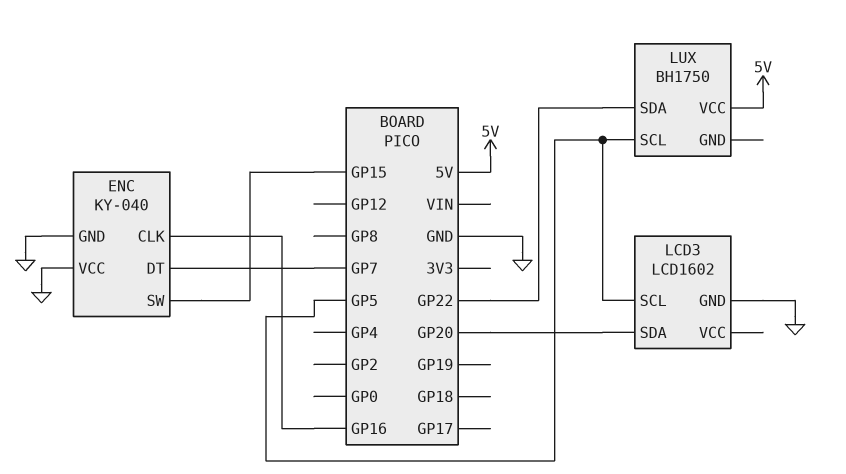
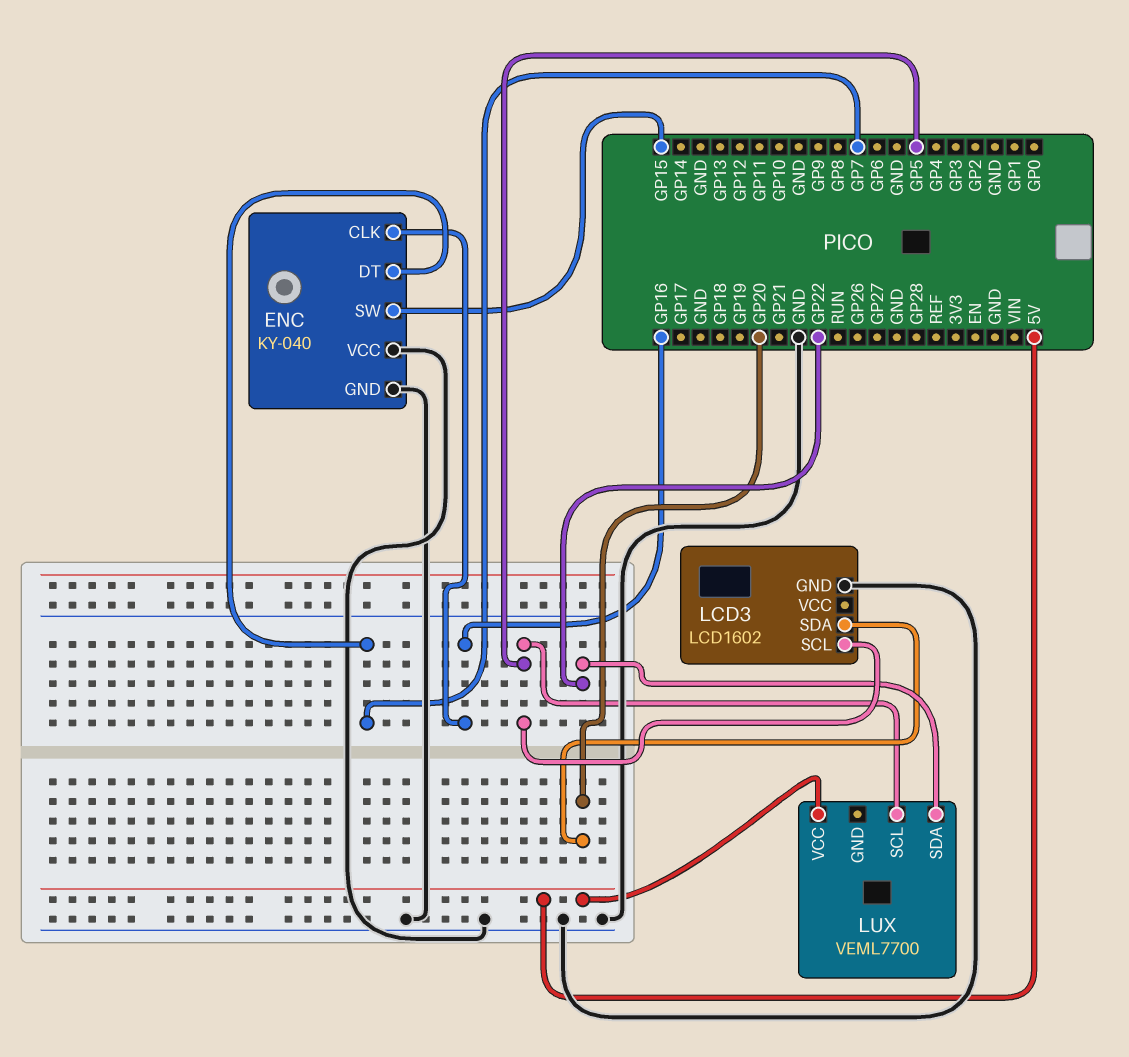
LUX: BH1750 -> VEML7700

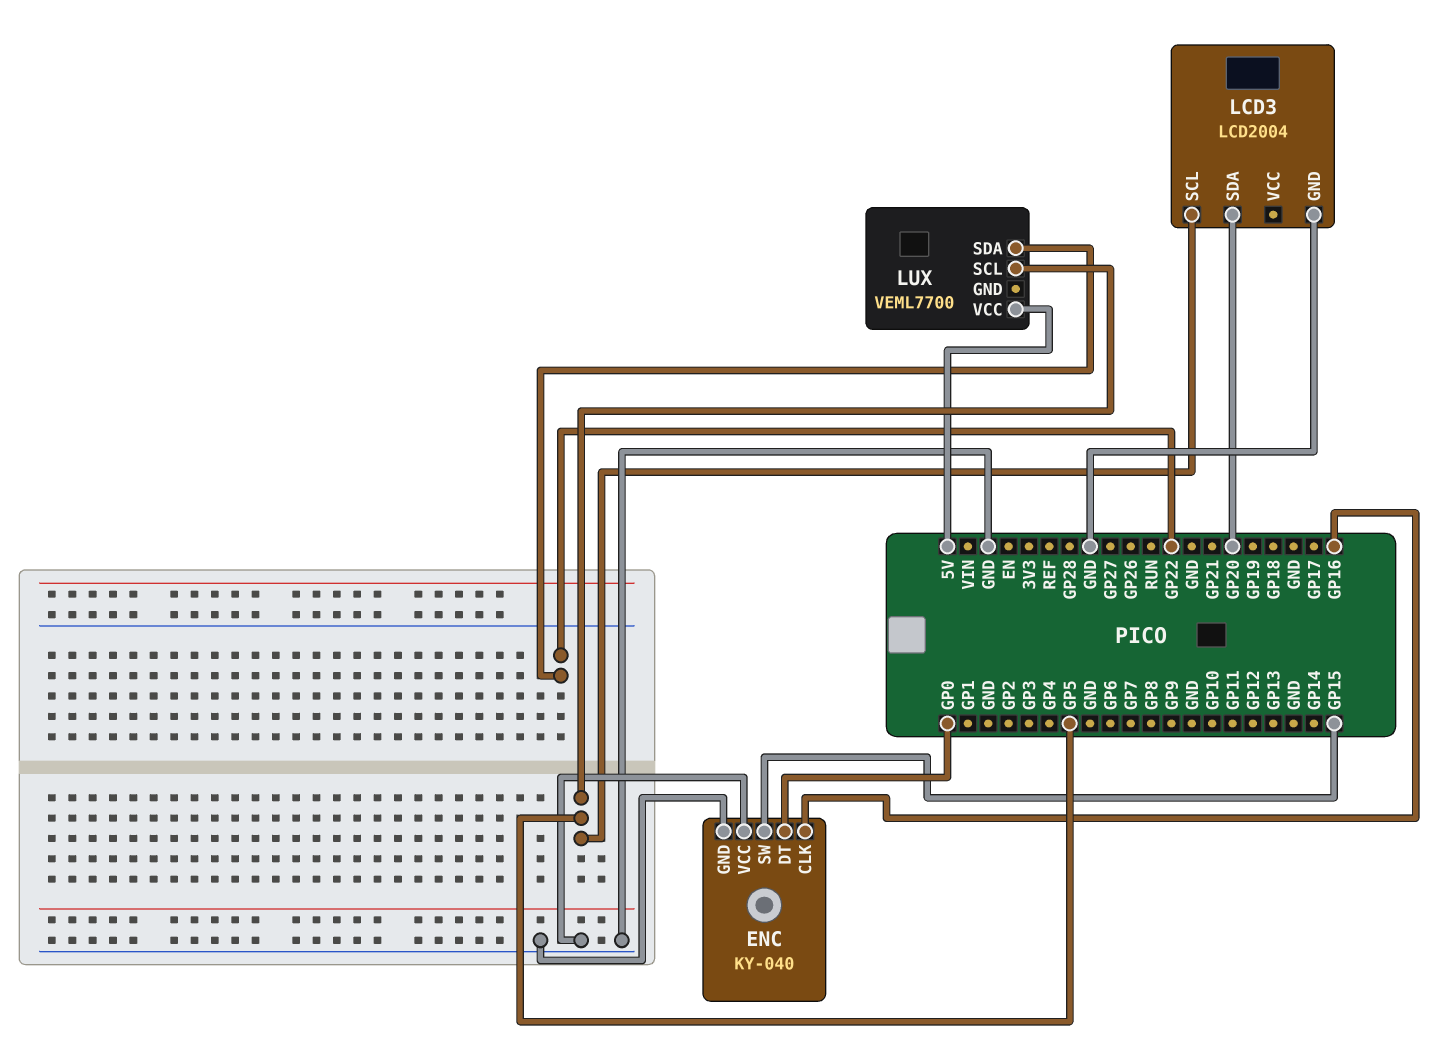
ENC pin DT: GP7 -> GP0
LCD3: LCD1602 -> LCD2004

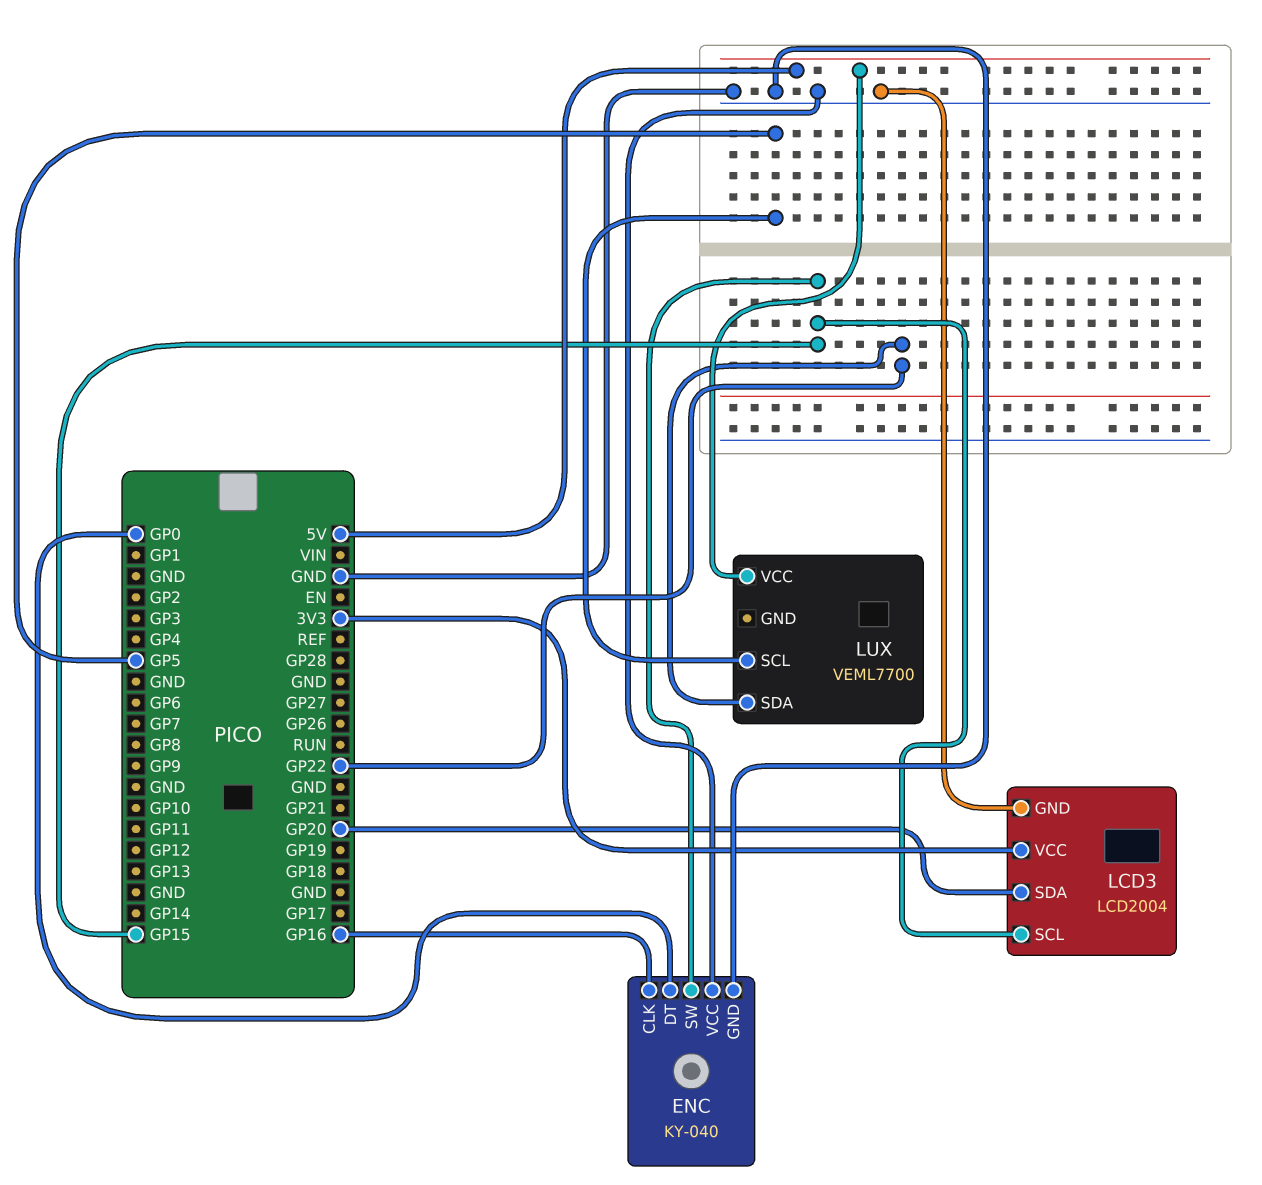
LCD3 pin SCL: GP5 -> GP15
LCD3 pin VCC: none -> 3V3

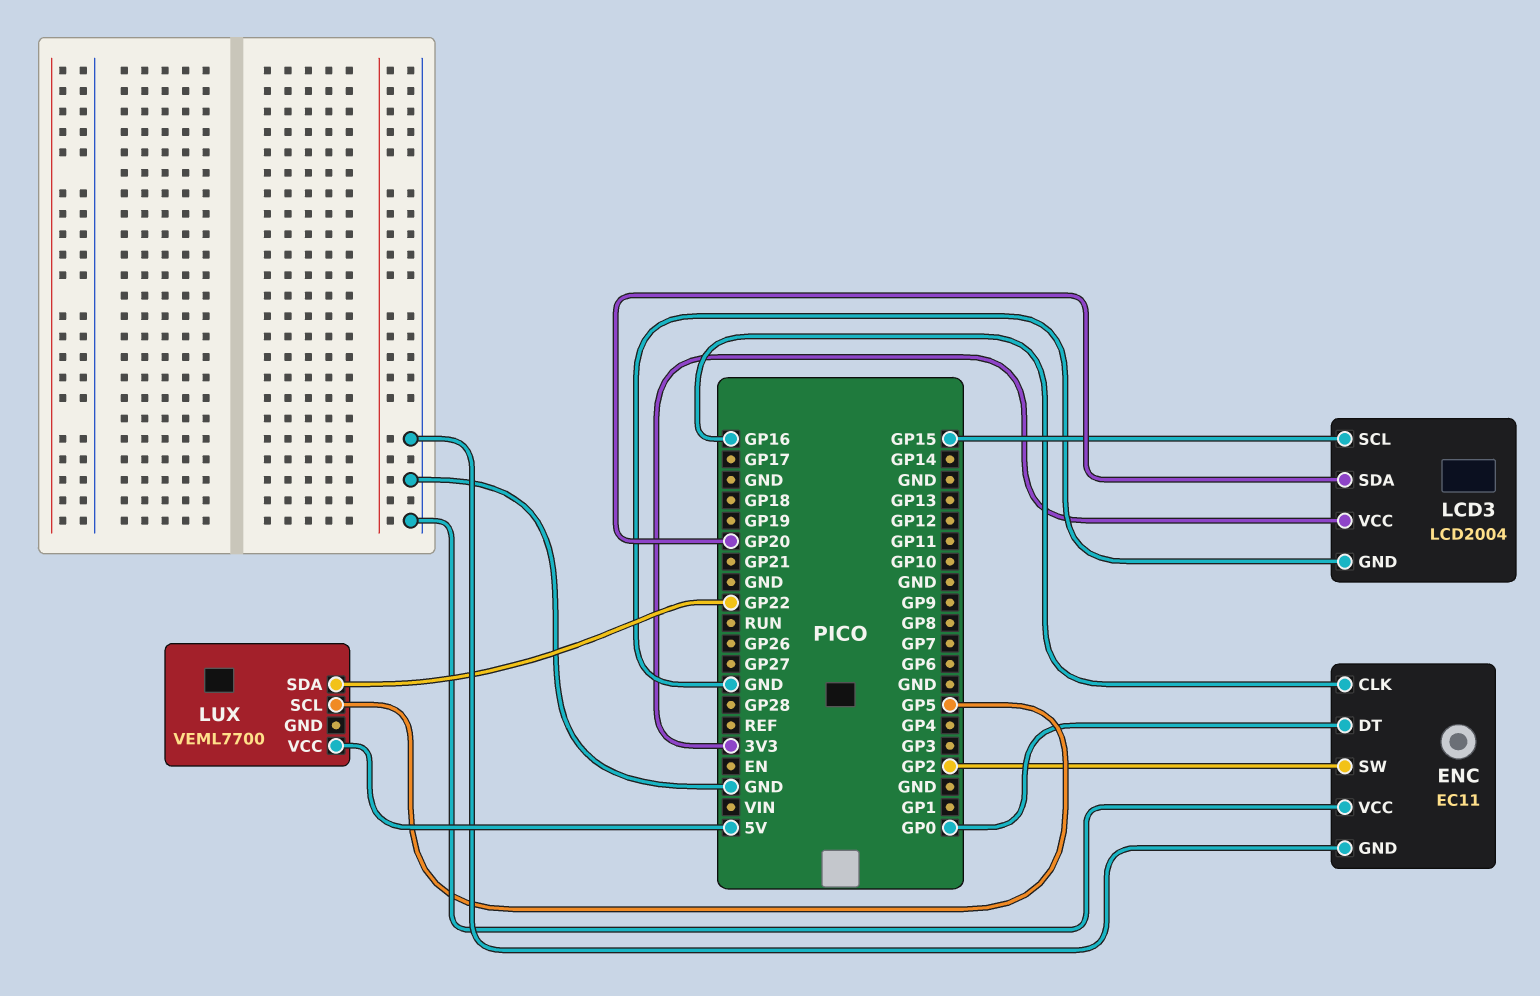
ENC: KY-040 -> EC11
ENC pin SW: GP15 -> GP2

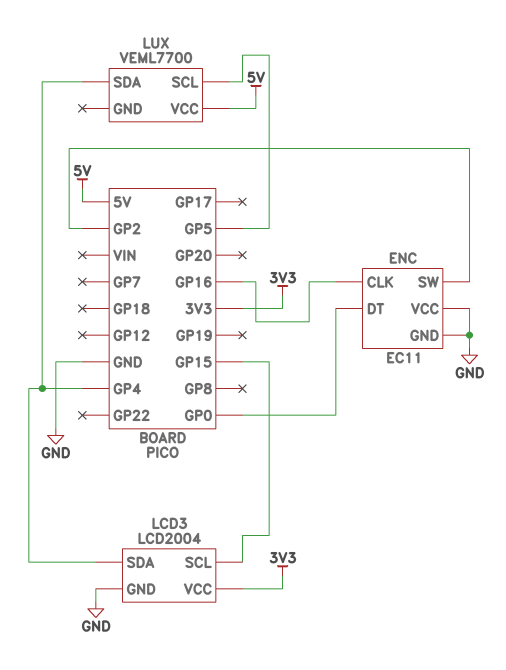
LCD3 pin SDA: GP20 -> GP4
LUX pin SDA: GP22 -> GP4

